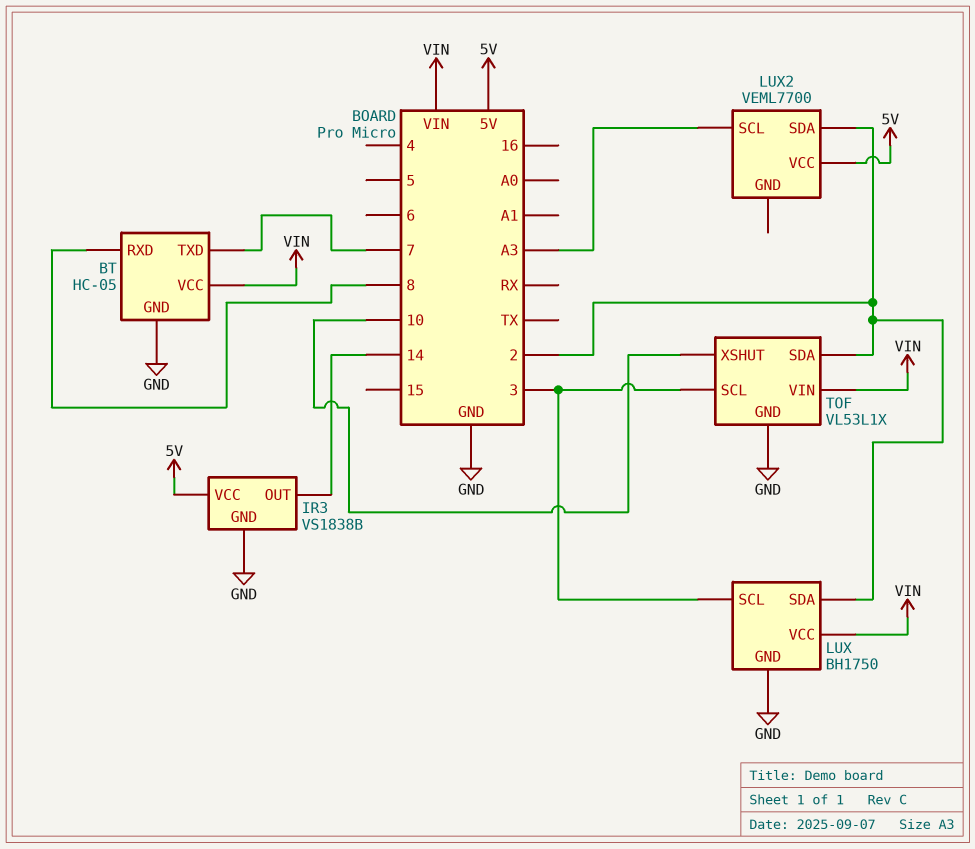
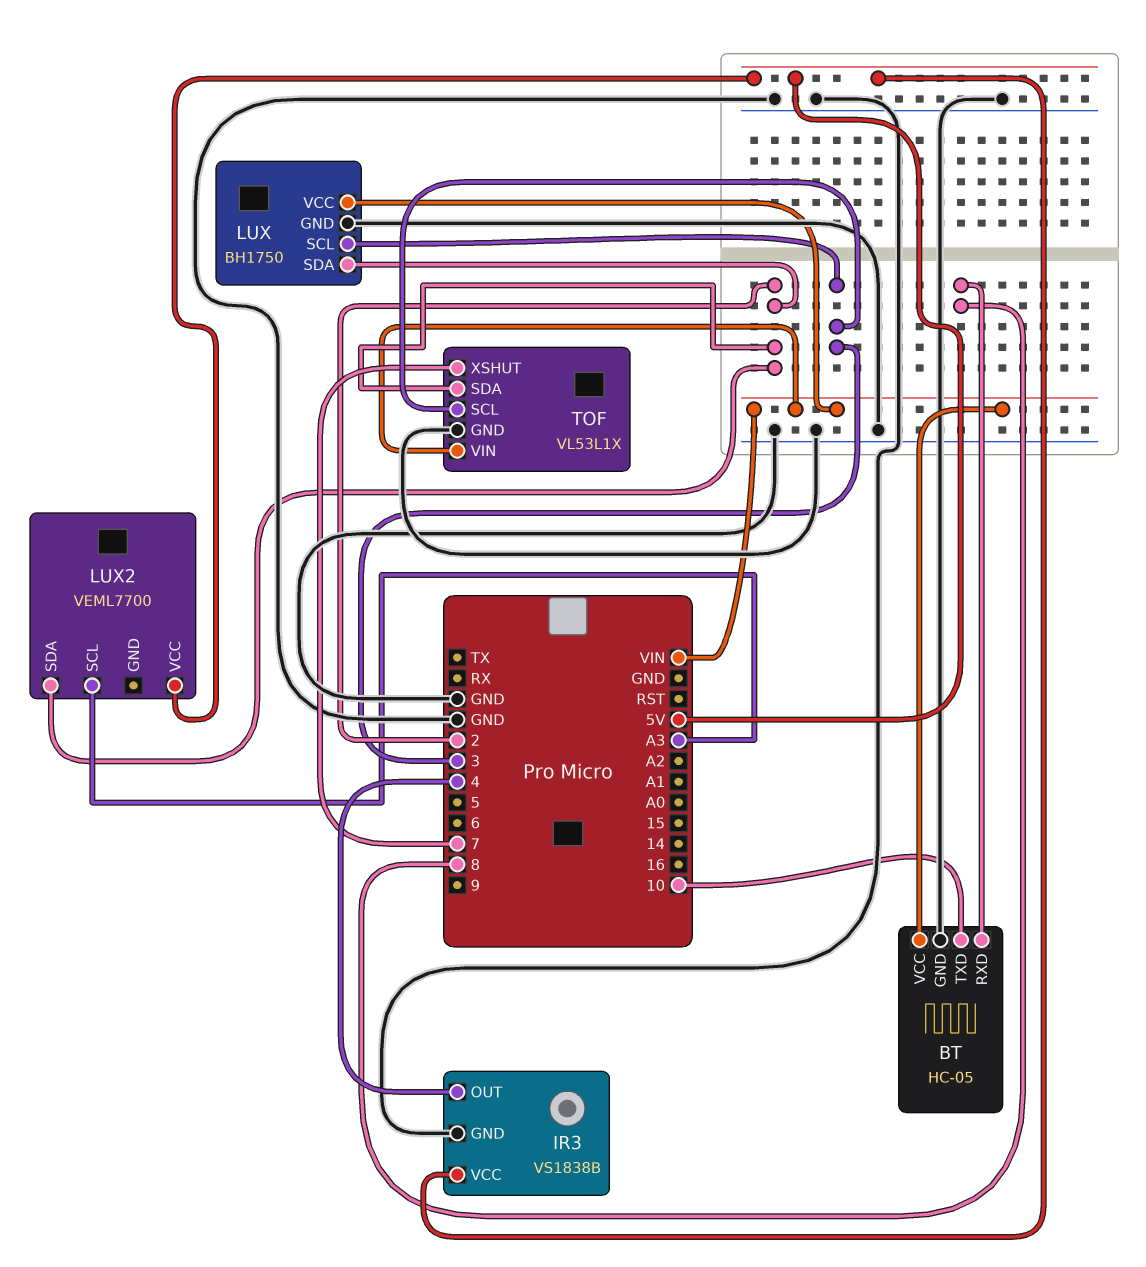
BT pin TXD: 7 -> 10
IR3 pin OUT: 14 -> 4
TOF pin XSHUT: 10 -> 7

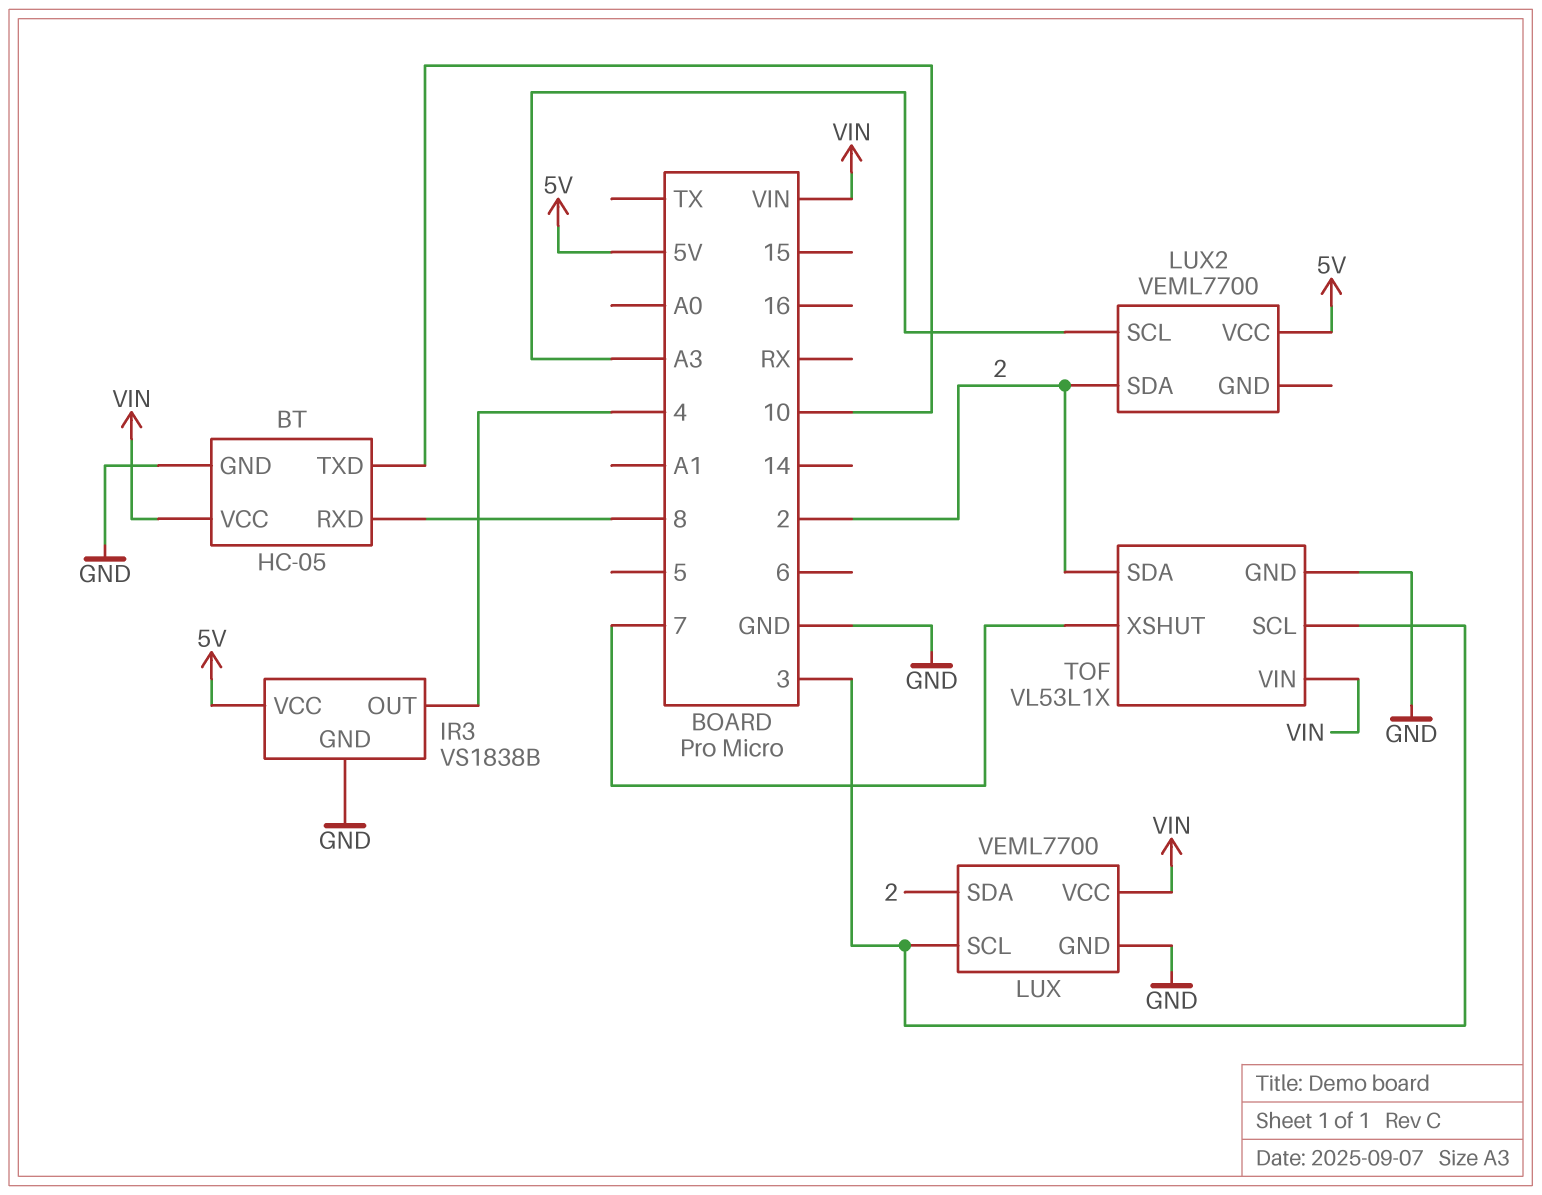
LUX: BH1750 -> VEML7700

